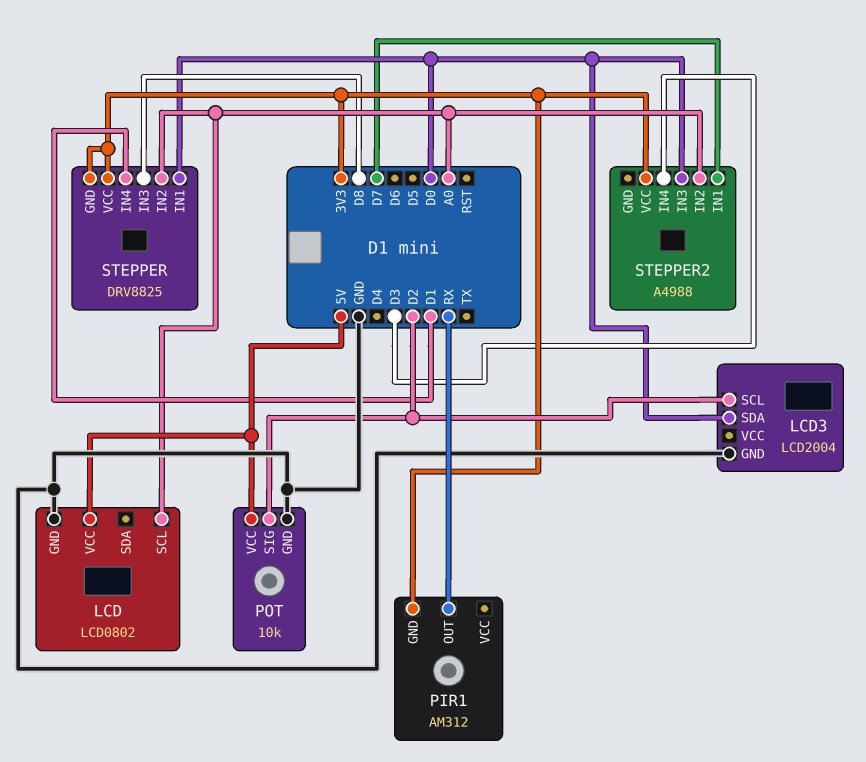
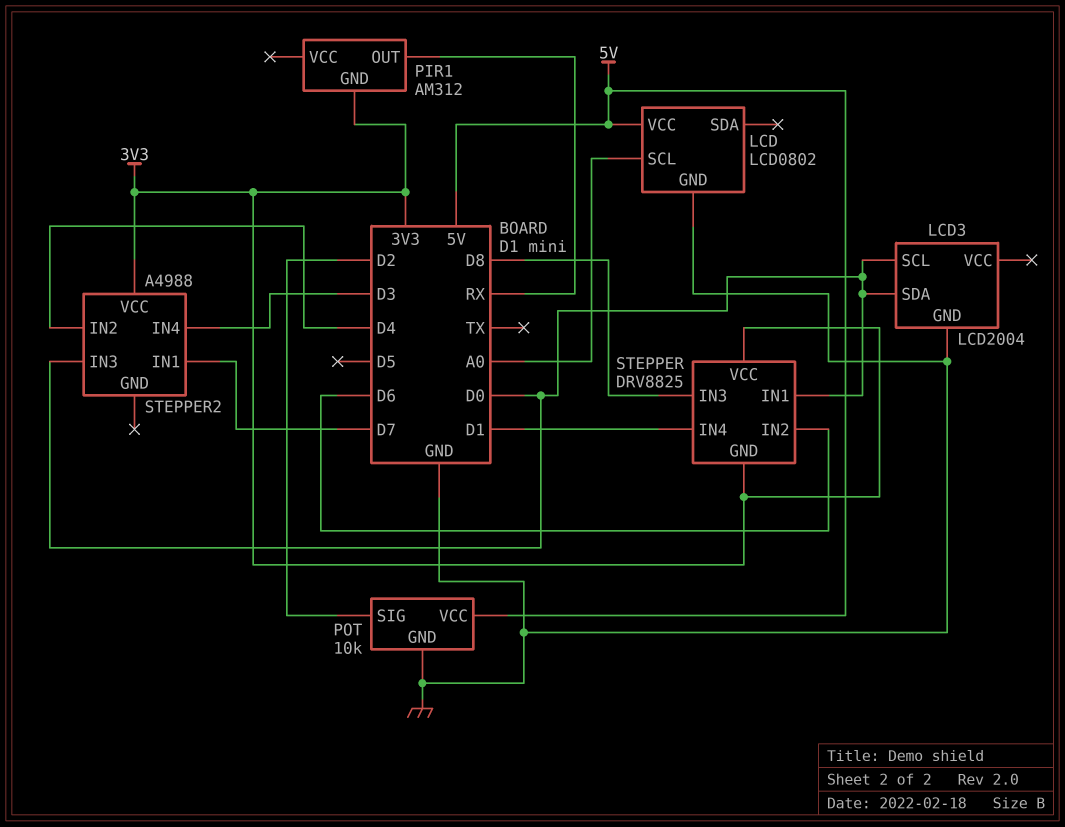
LCD3 pin SCL: D2 -> D0
STEPPER pin IN2: A0 -> D6
STEPPER2 pin IN2: A0 -> D4

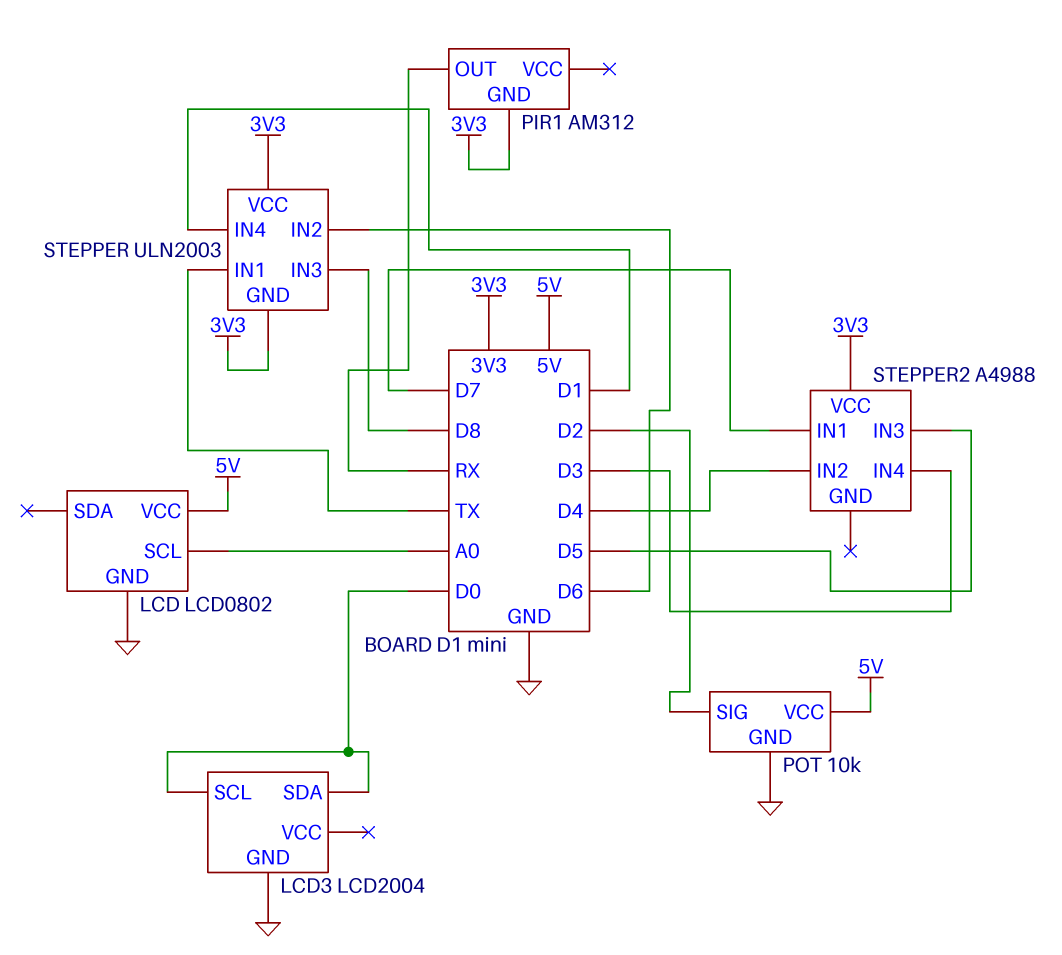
STEPPER: DRV8825 -> ULN2003
STEPPER pin IN1: D0 -> TX
STEPPER2 pin IN3: D0 -> D5

